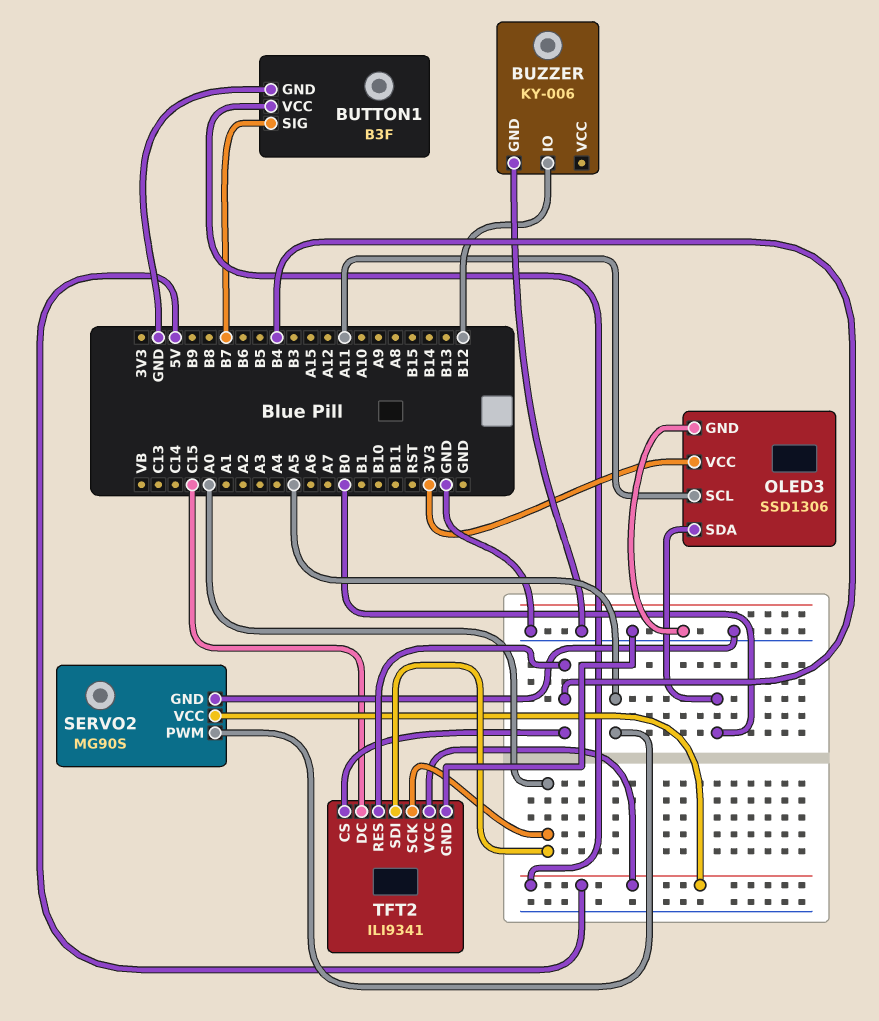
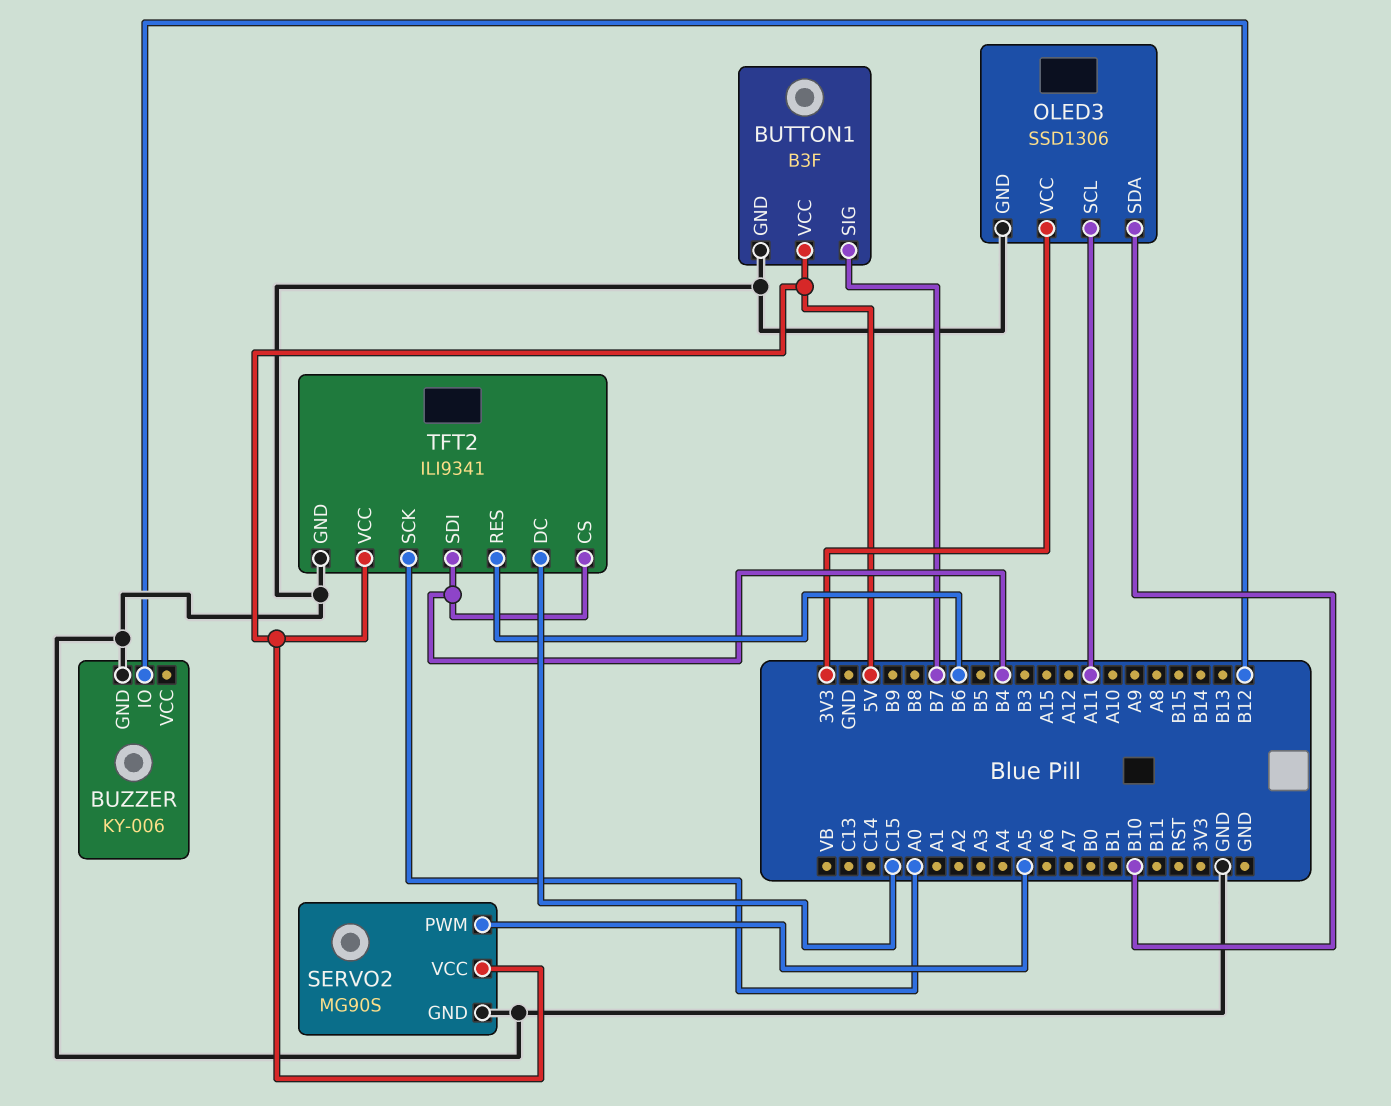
OLED3 pin SDA: B0 -> B10
TFT2 pin RES: B4 -> B6
TFT2 pin SDI: A0 -> B4

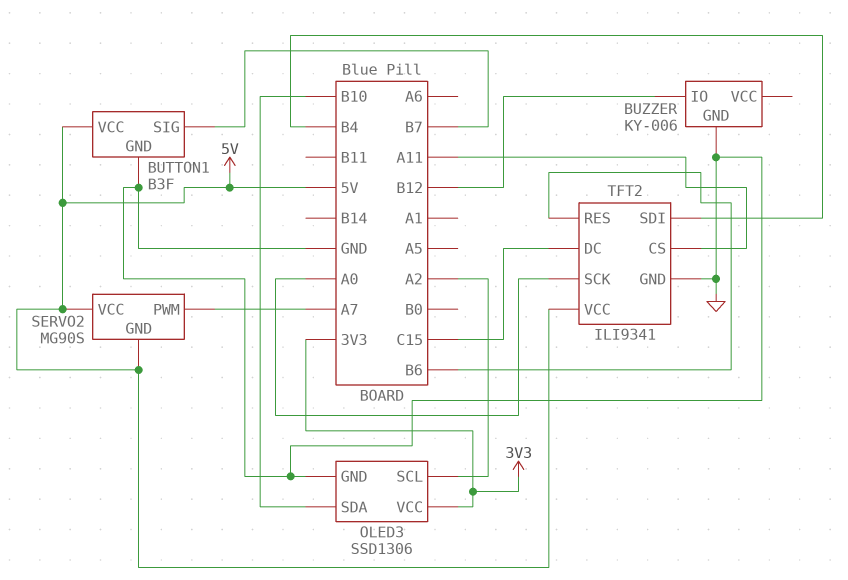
OLED3 pin SCL: A11 -> A2
SERVO2 pin GND: GND -> 5V
SERVO2 pin PWM: A5 -> A7
TFT2 pin CS: B4 -> A11

